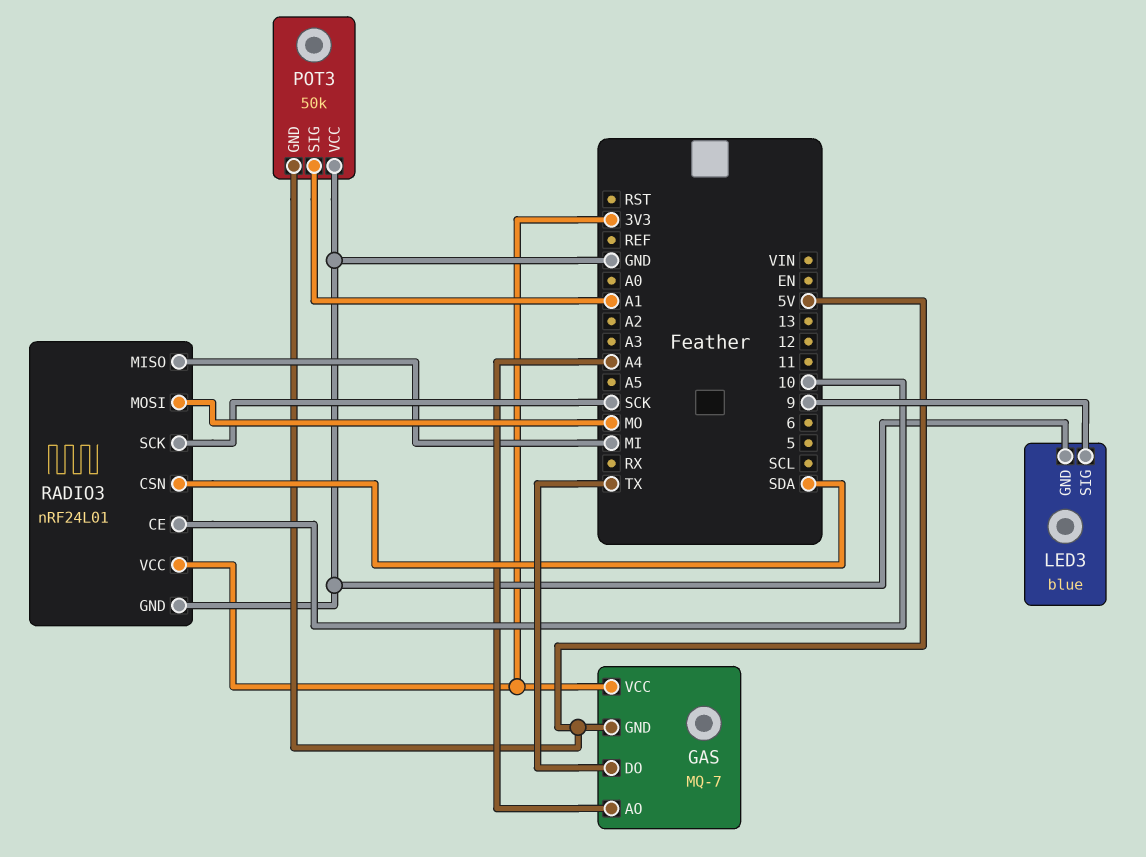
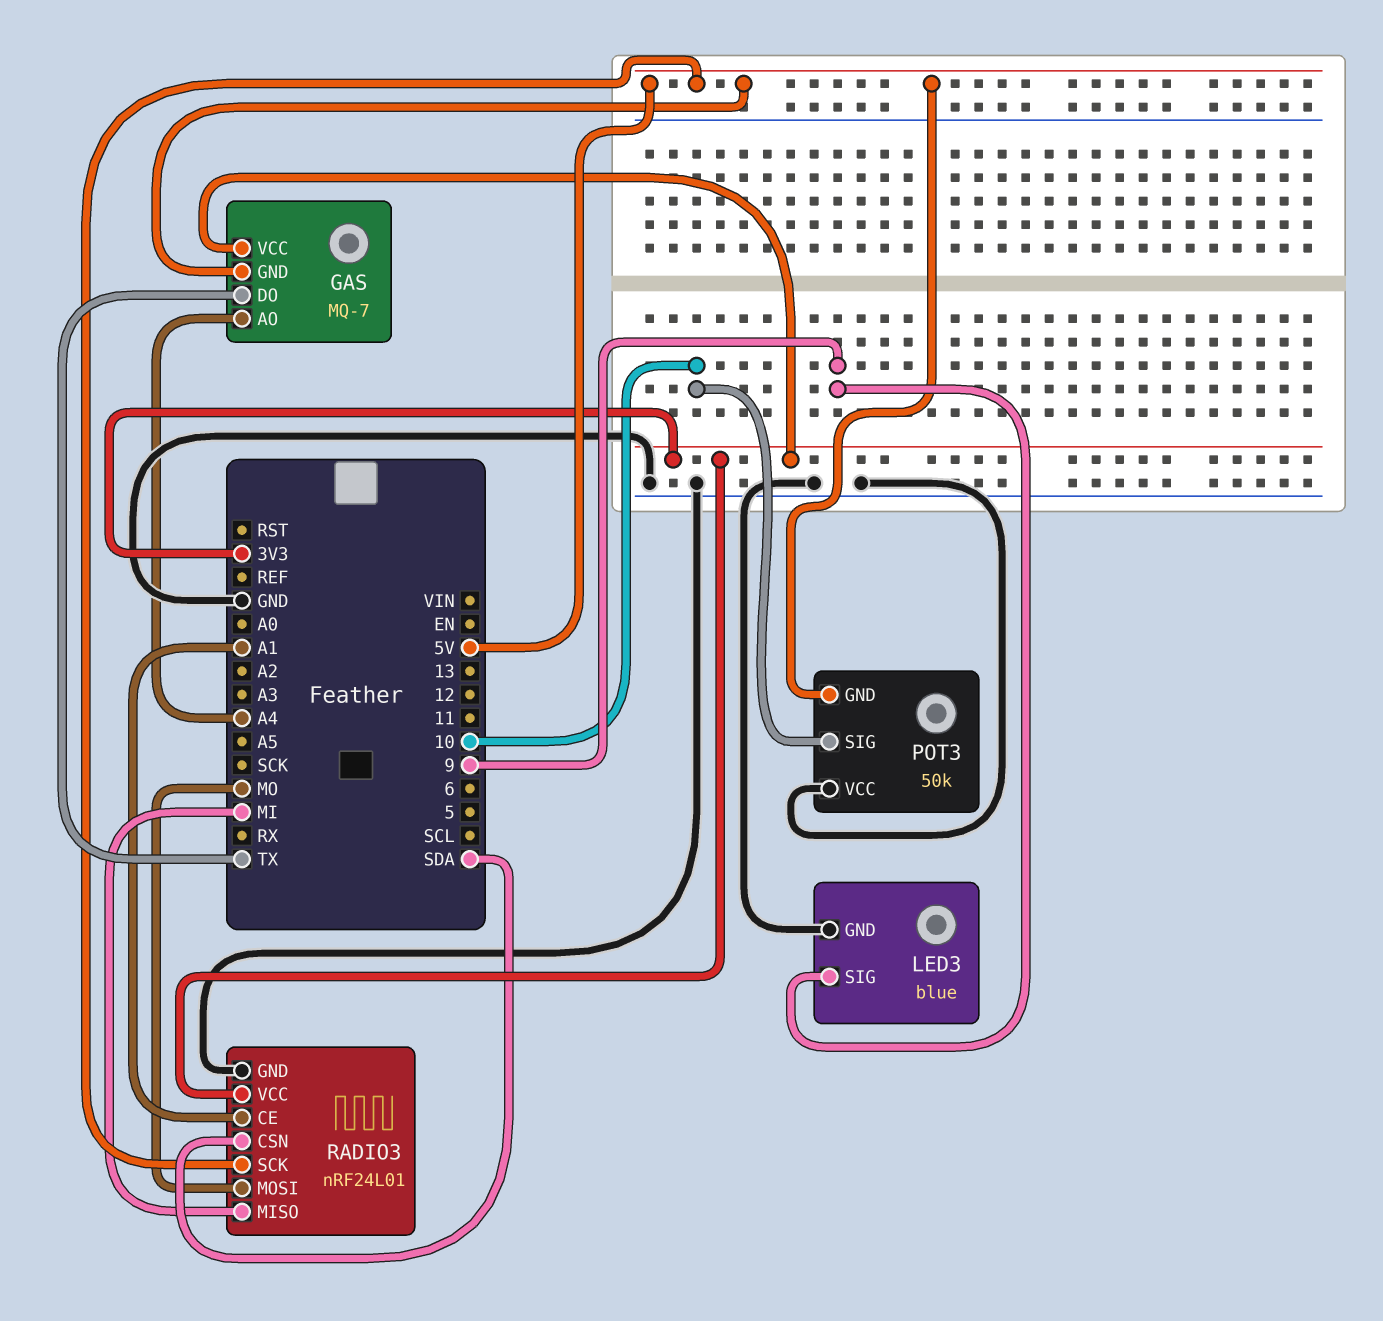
POT3 pin SIG: A1 -> 10
RADIO3 pin CE: 10 -> A1
RADIO3 pin SCK: SCK -> 5V

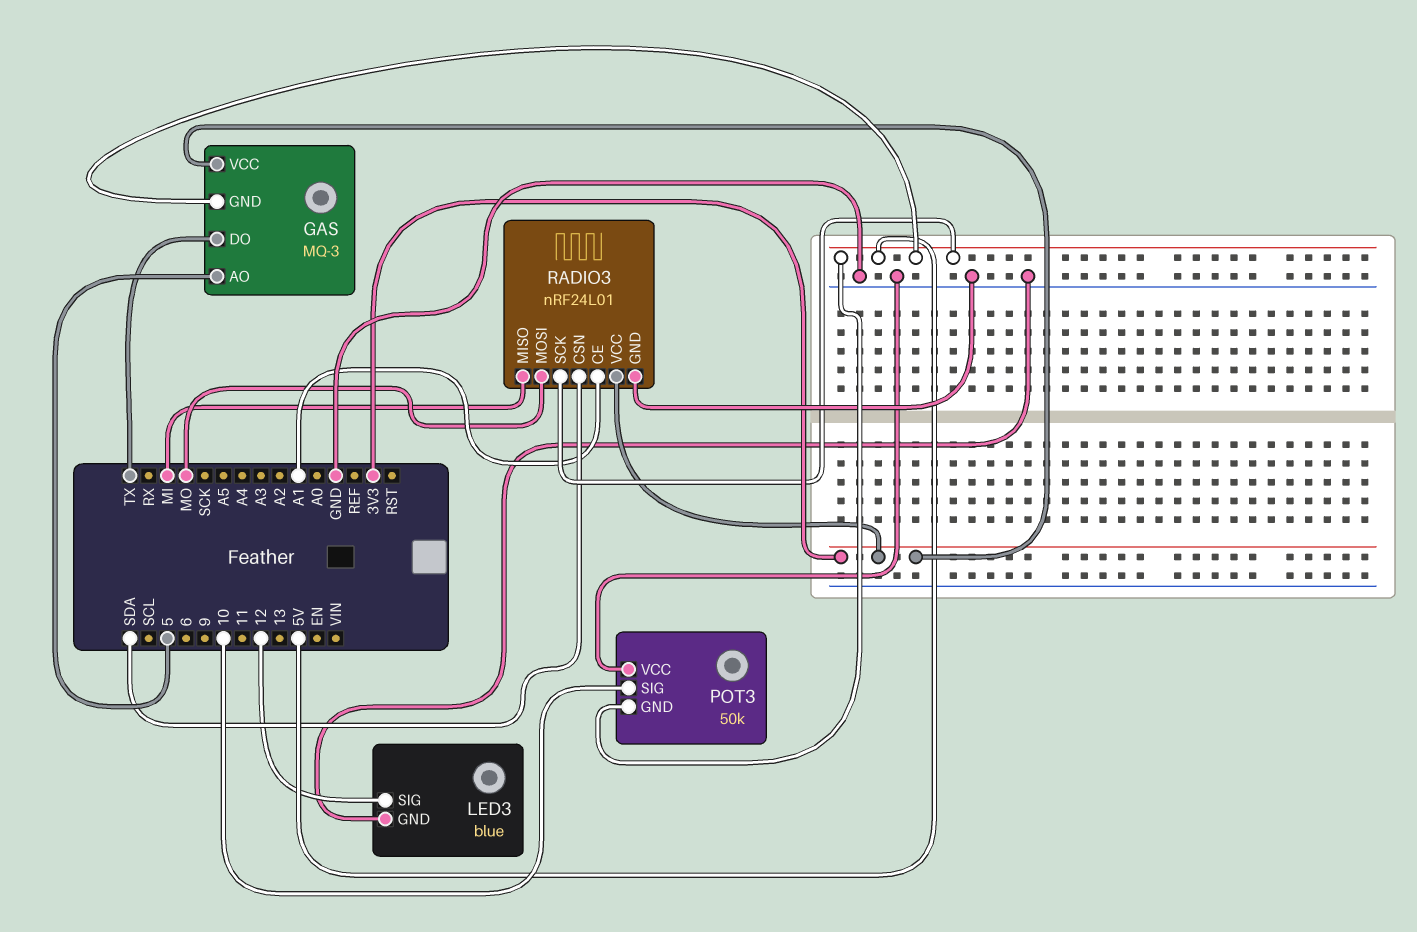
GAS: MQ-7 -> MQ-3
GAS pin AO: A4 -> 5
LED3 pin SIG: 9 -> 12

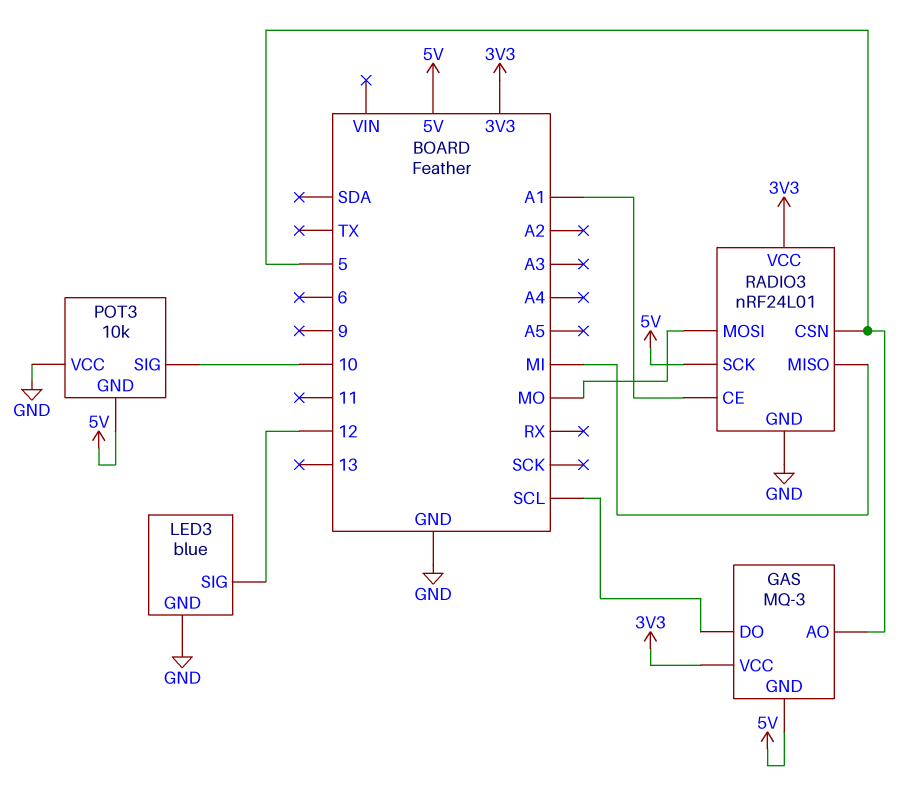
GAS pin DO: TX -> SCL
POT3: 50k -> 10k
RADIO3 pin CSN: SDA -> 5

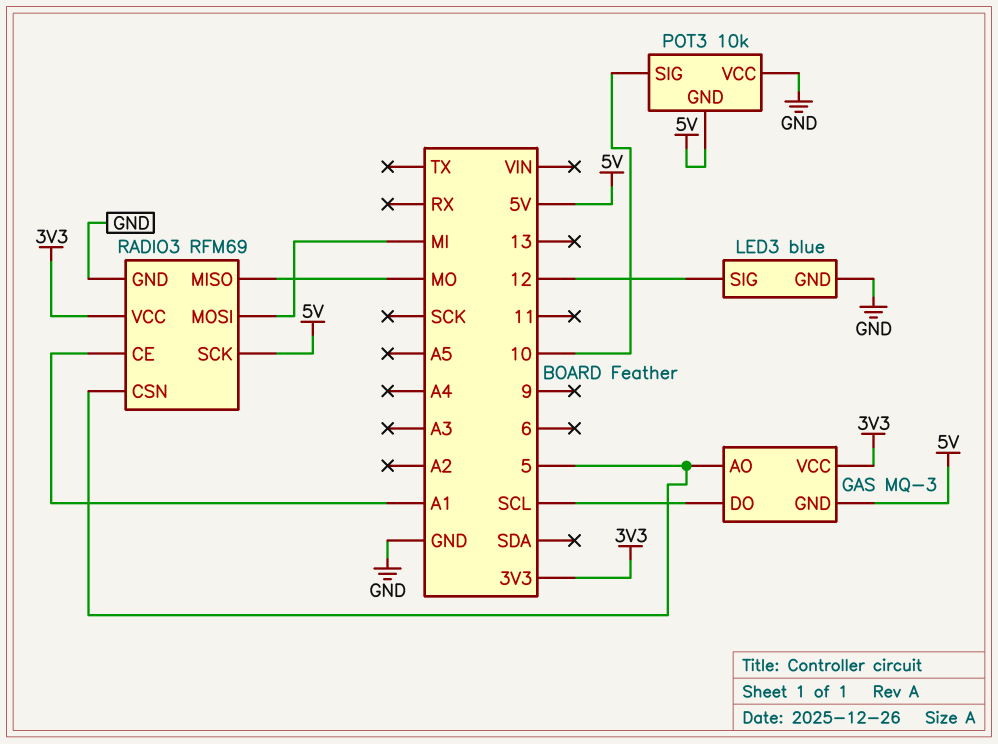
RADIO3: nRF24L01 -> RFM69
RADIO3 pin MISO: MI -> MO
RADIO3 pin MOSI: MO -> MI

